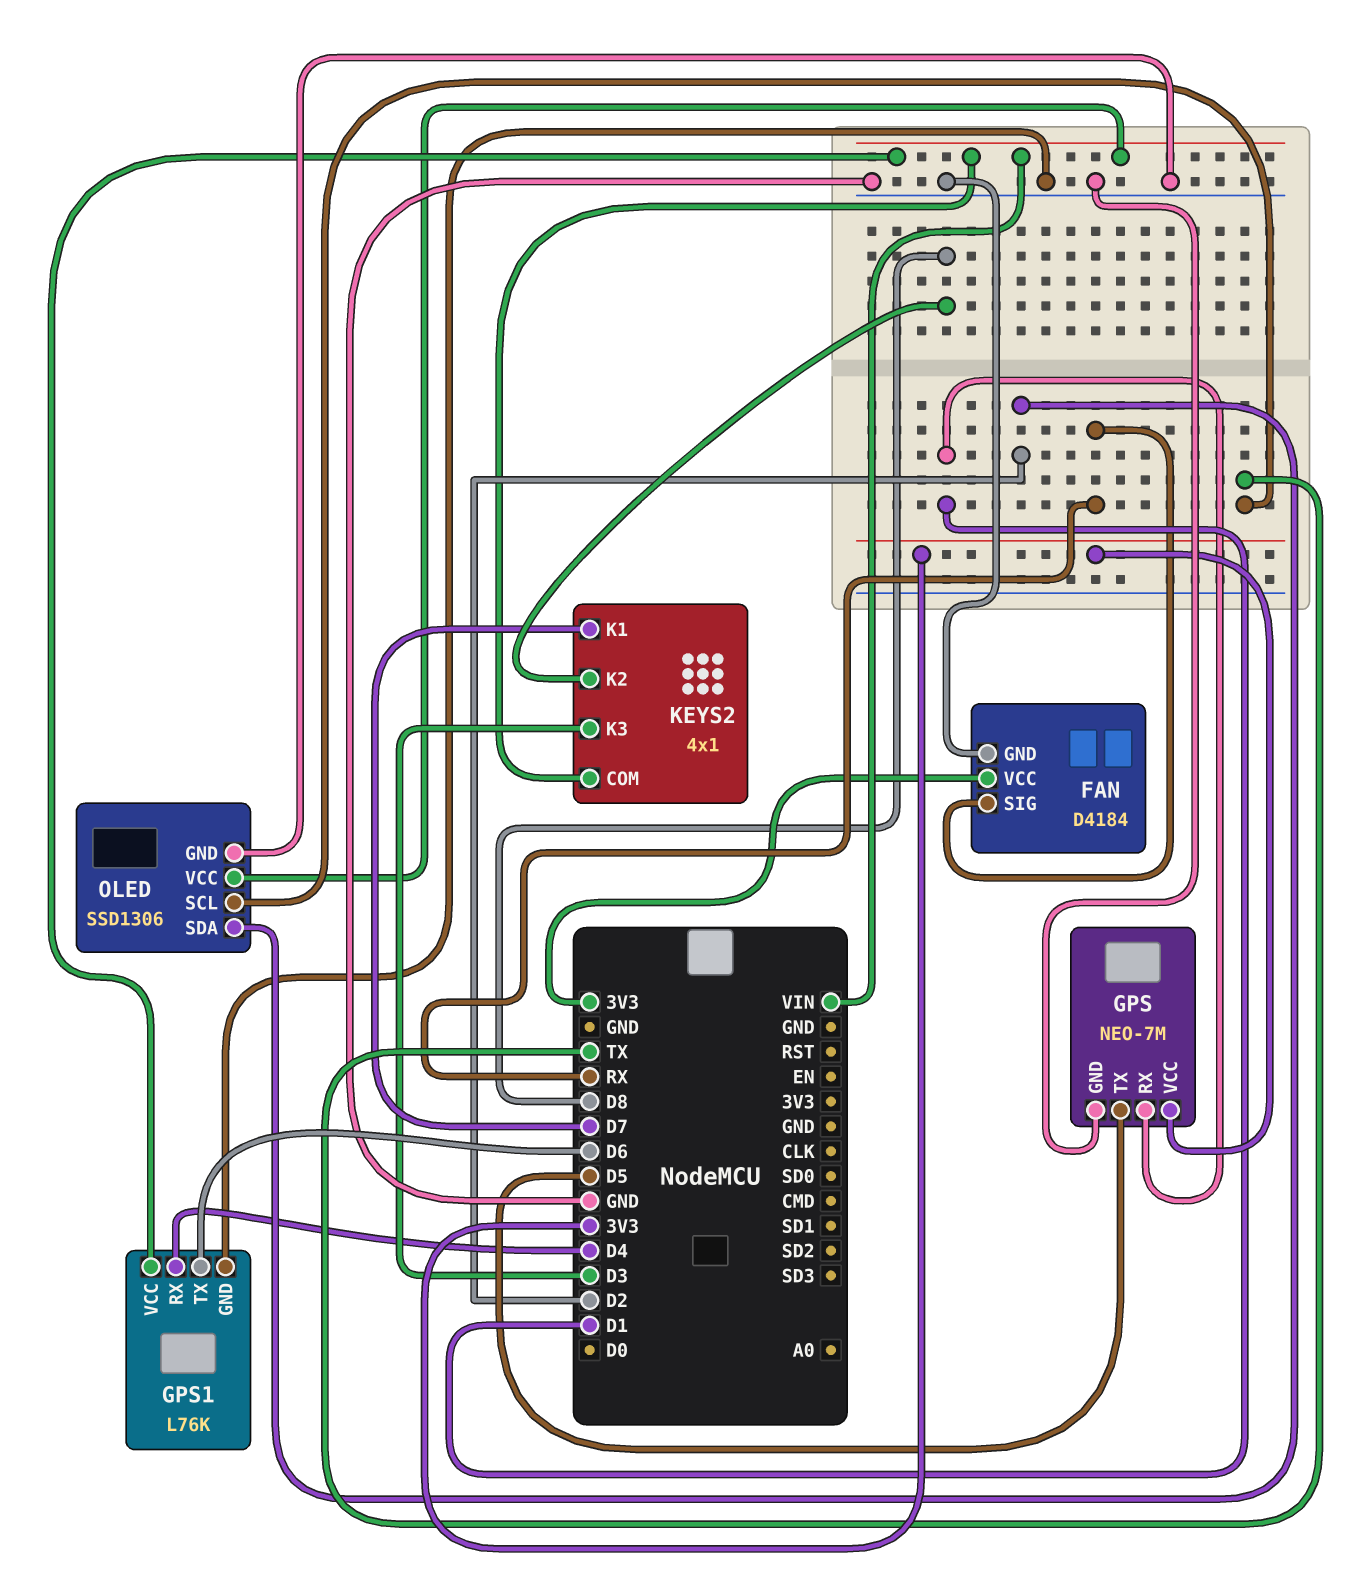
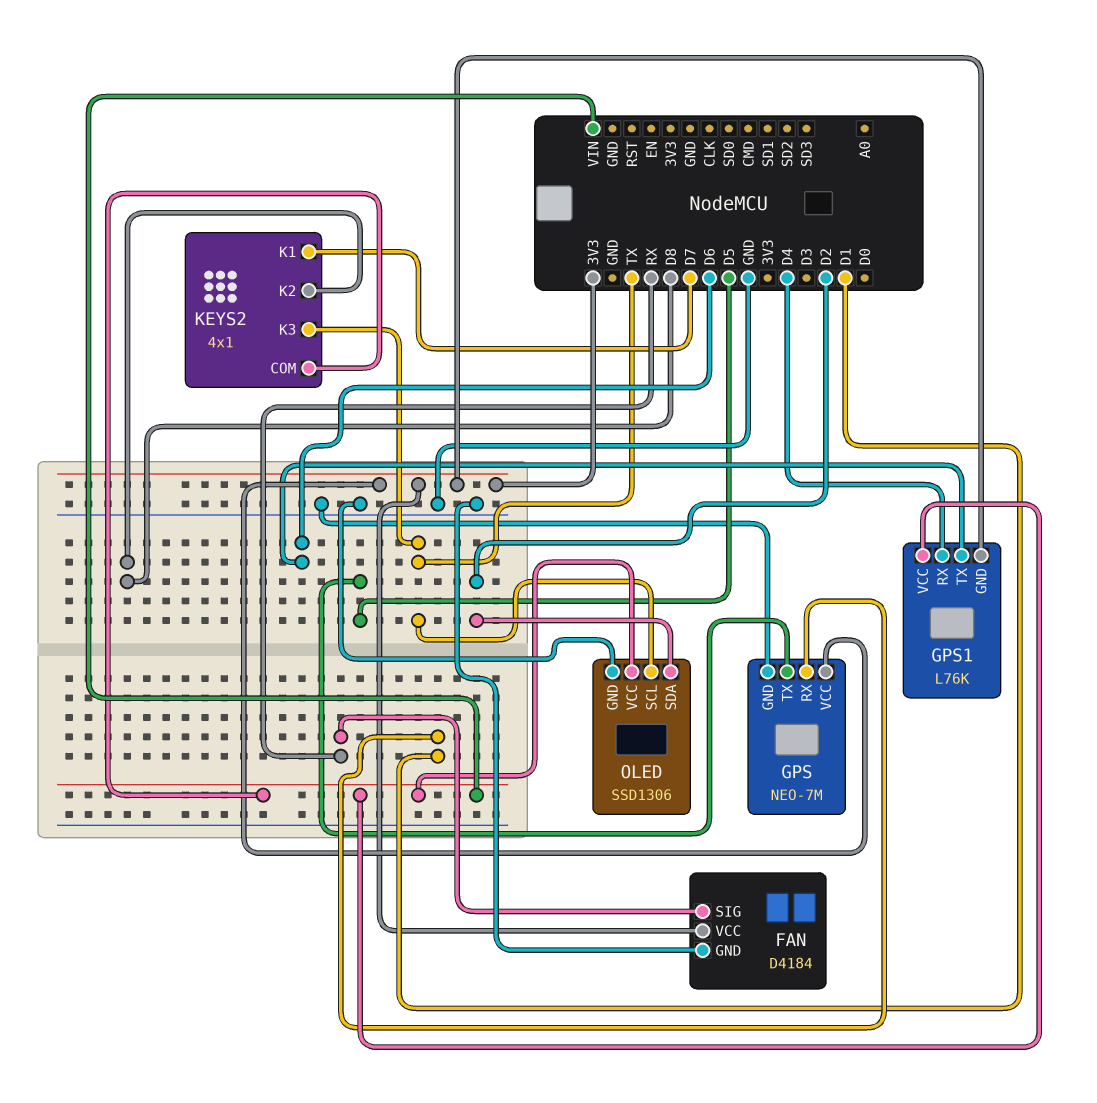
GPS1 pin GND: GND -> 3V3
KEYS2 pin K3: D3 -> TX

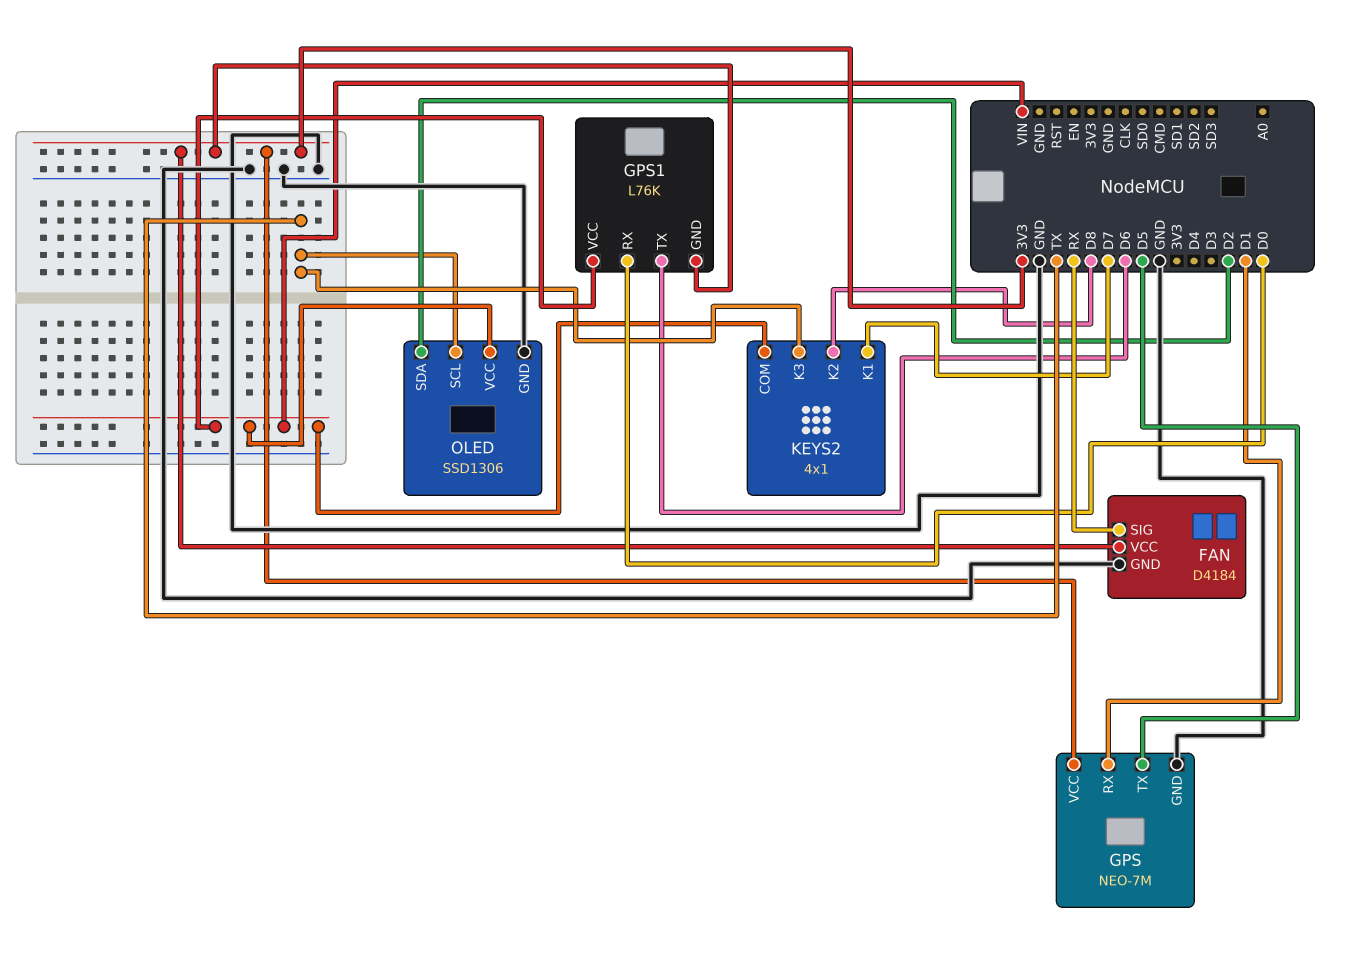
GPS1 pin RX: D4 -> D0

